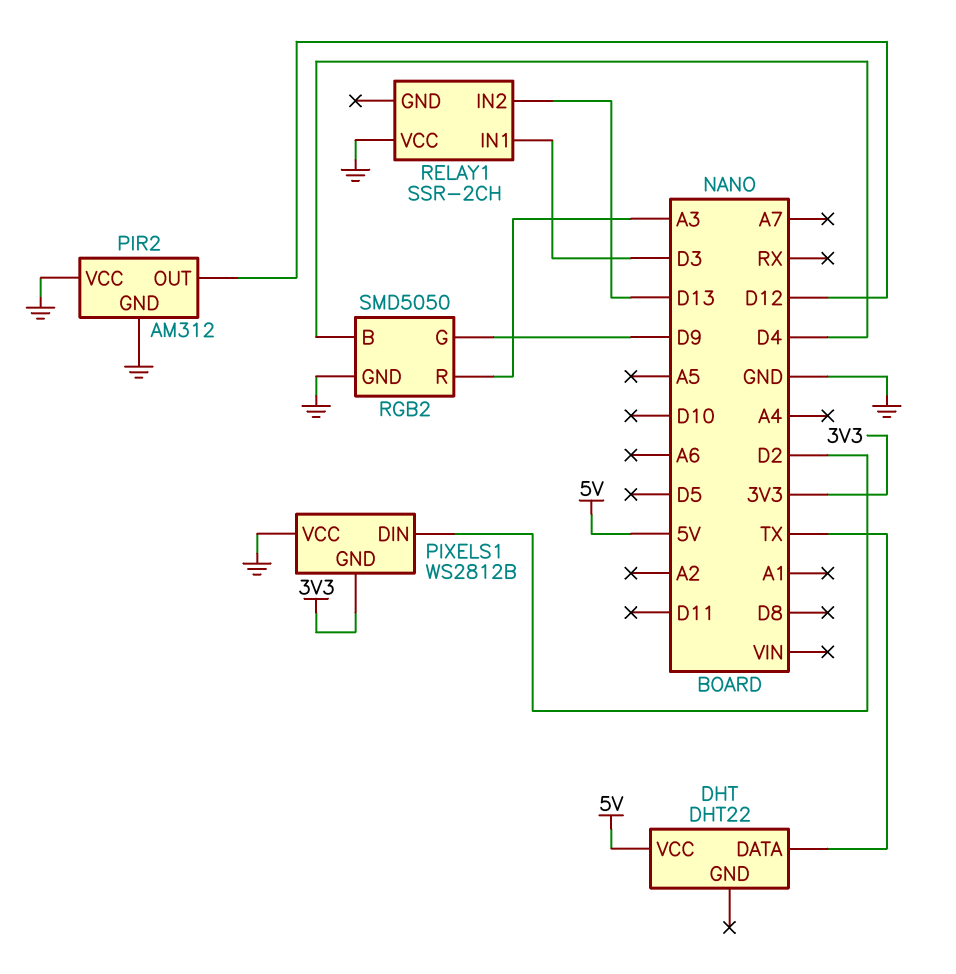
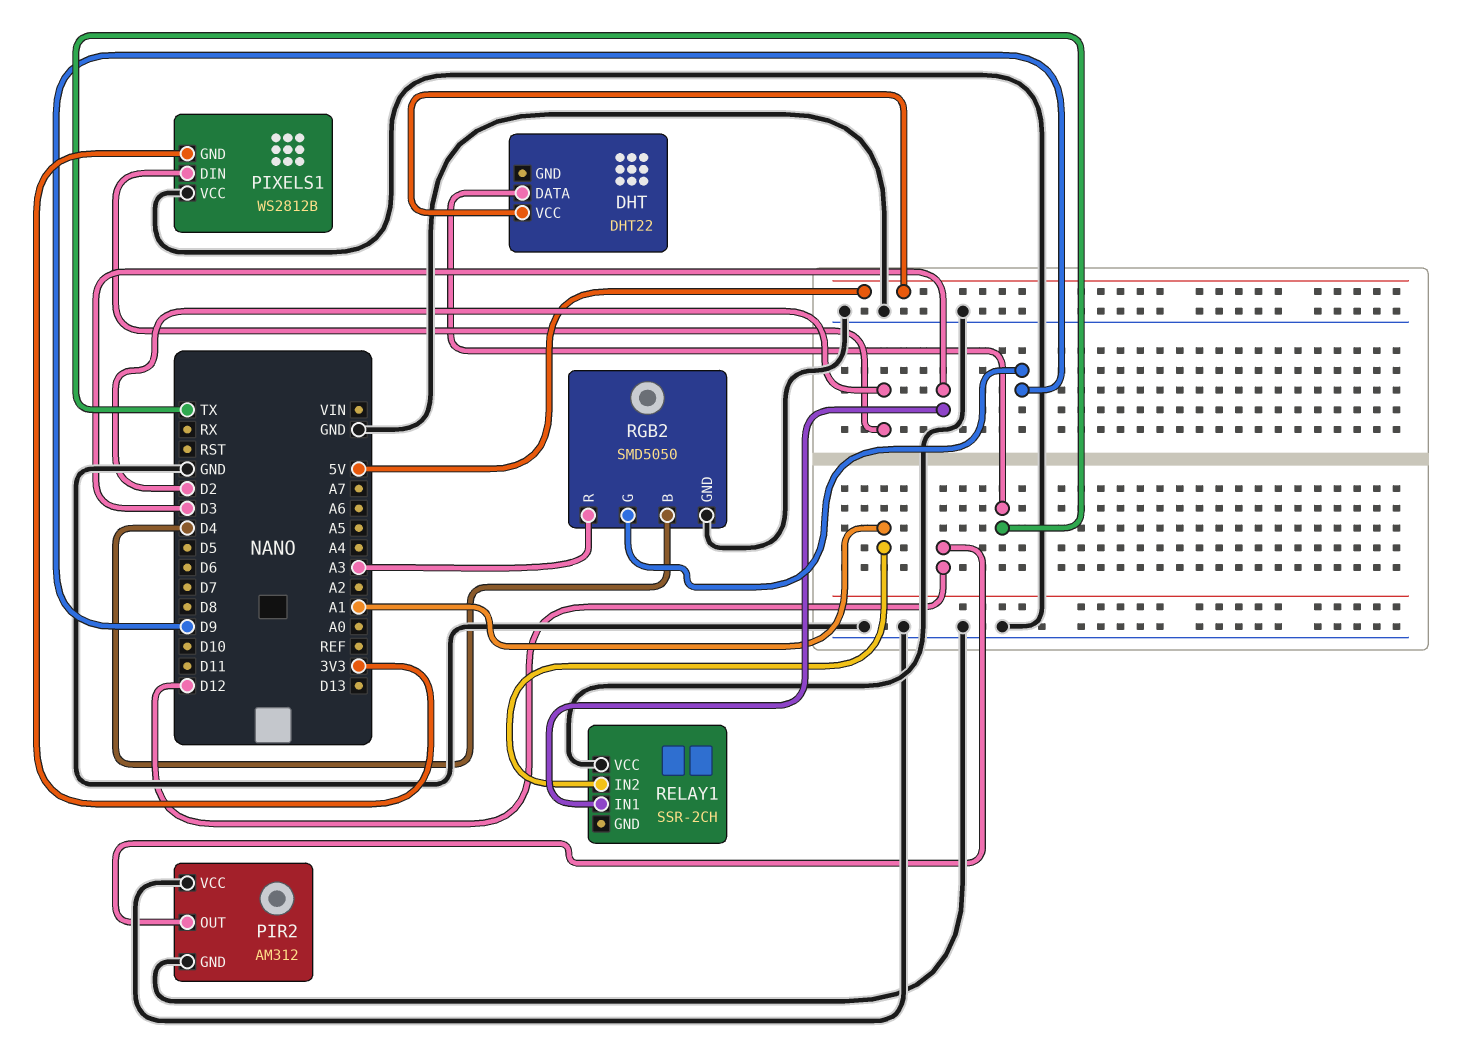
RELAY1 pin IN2: D13 -> A1

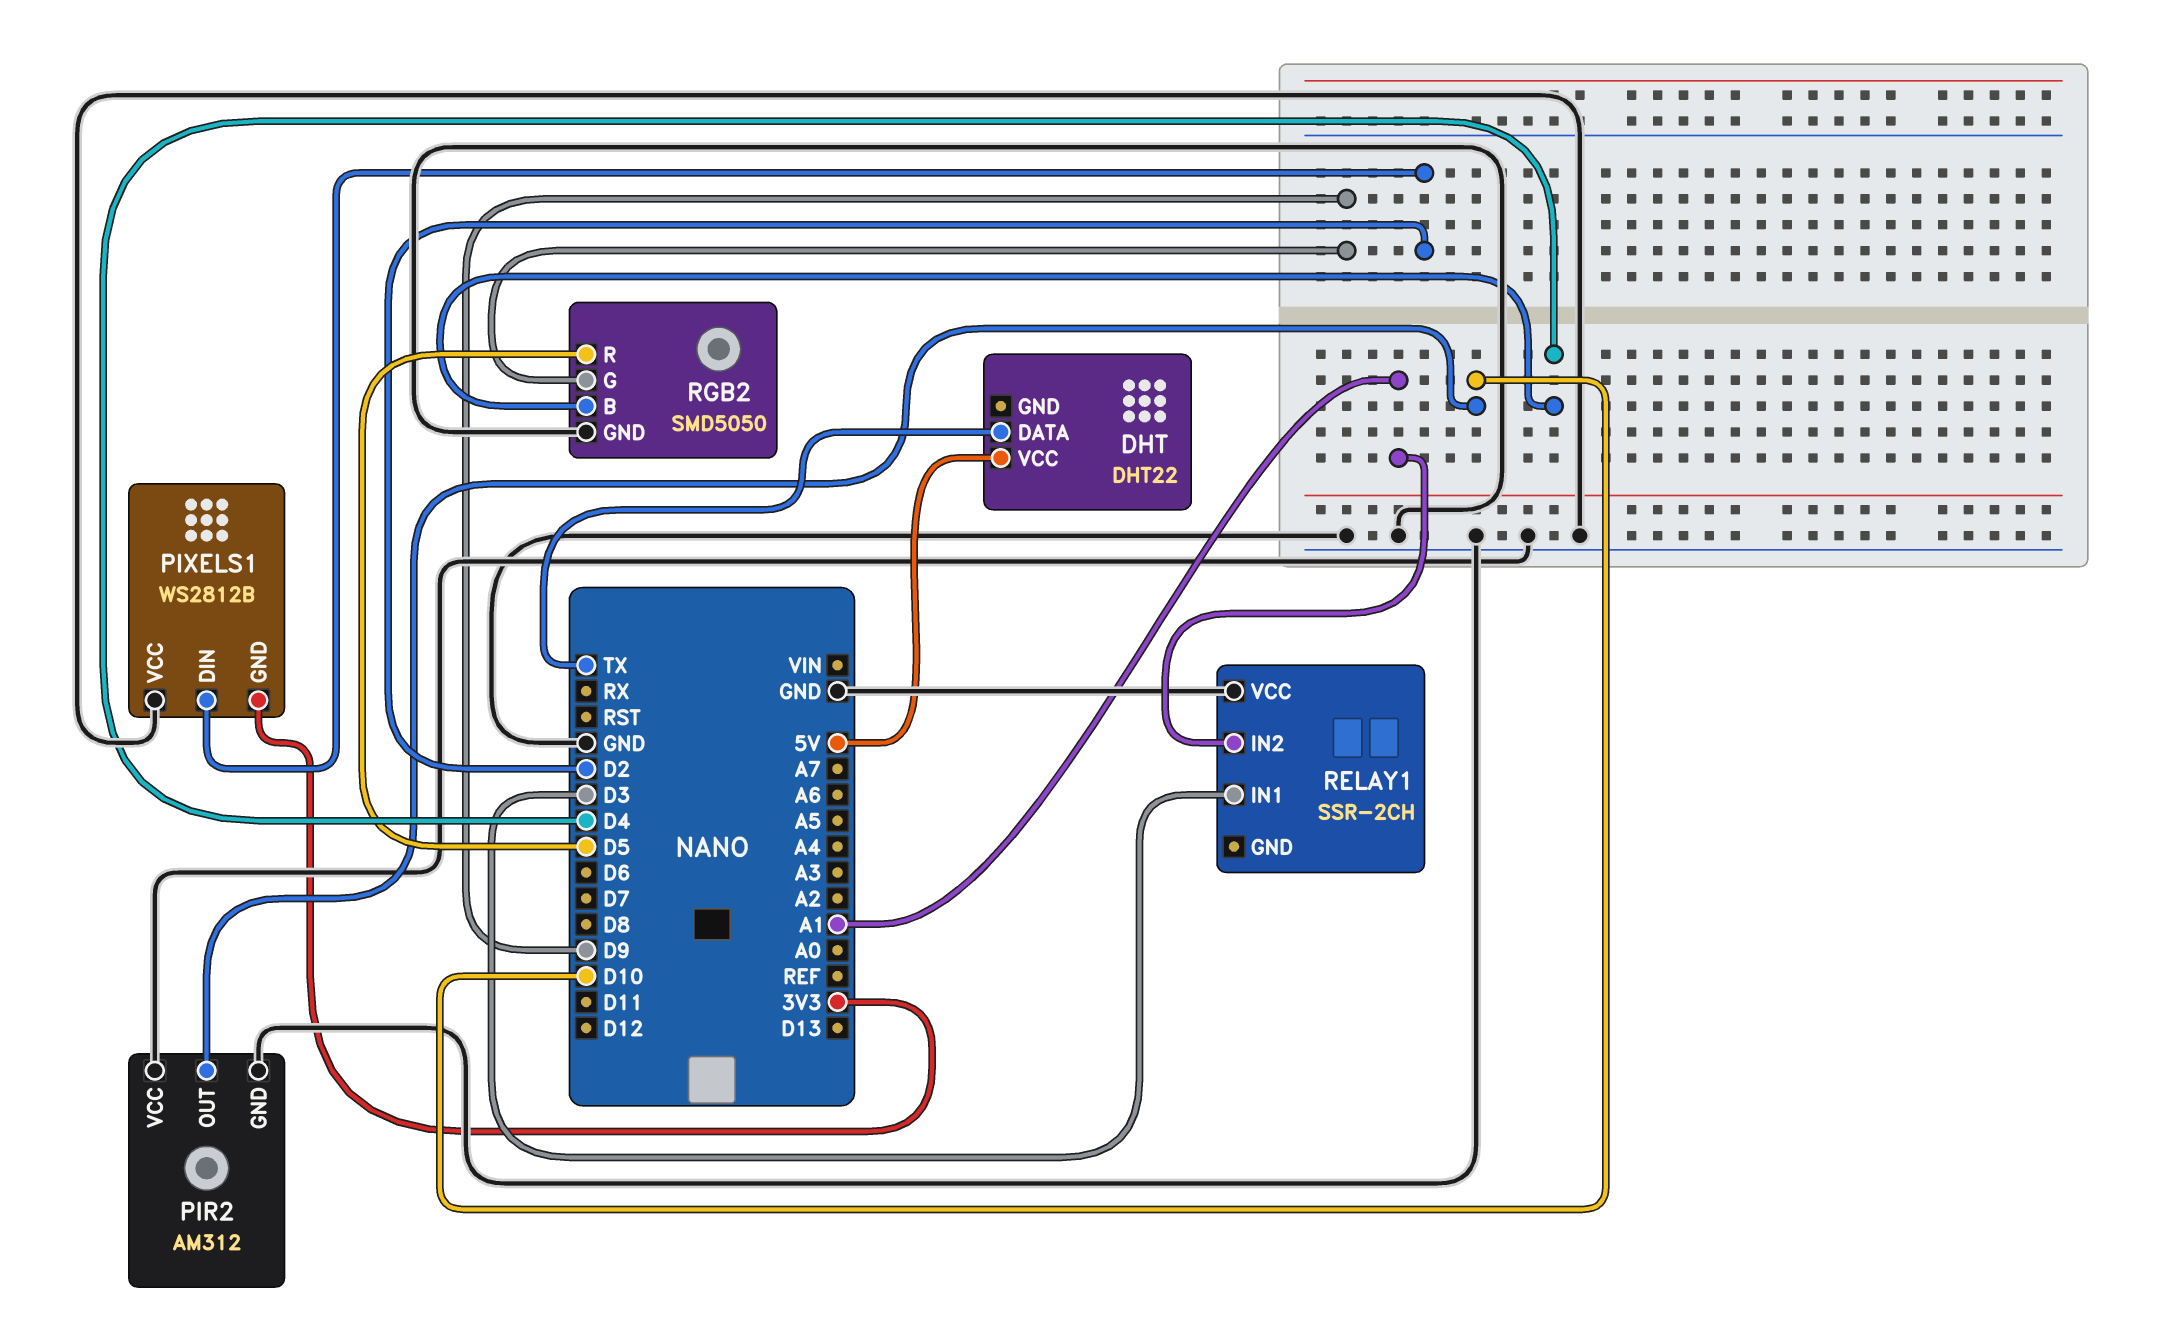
PIR2 pin OUT: D12 -> D10
RGB2 pin R: A3 -> D5

